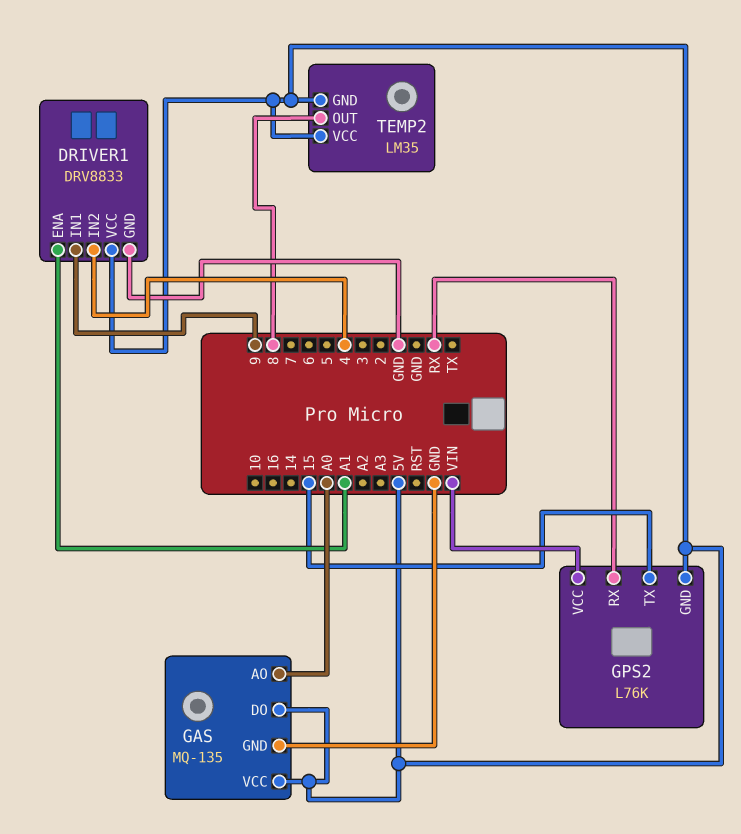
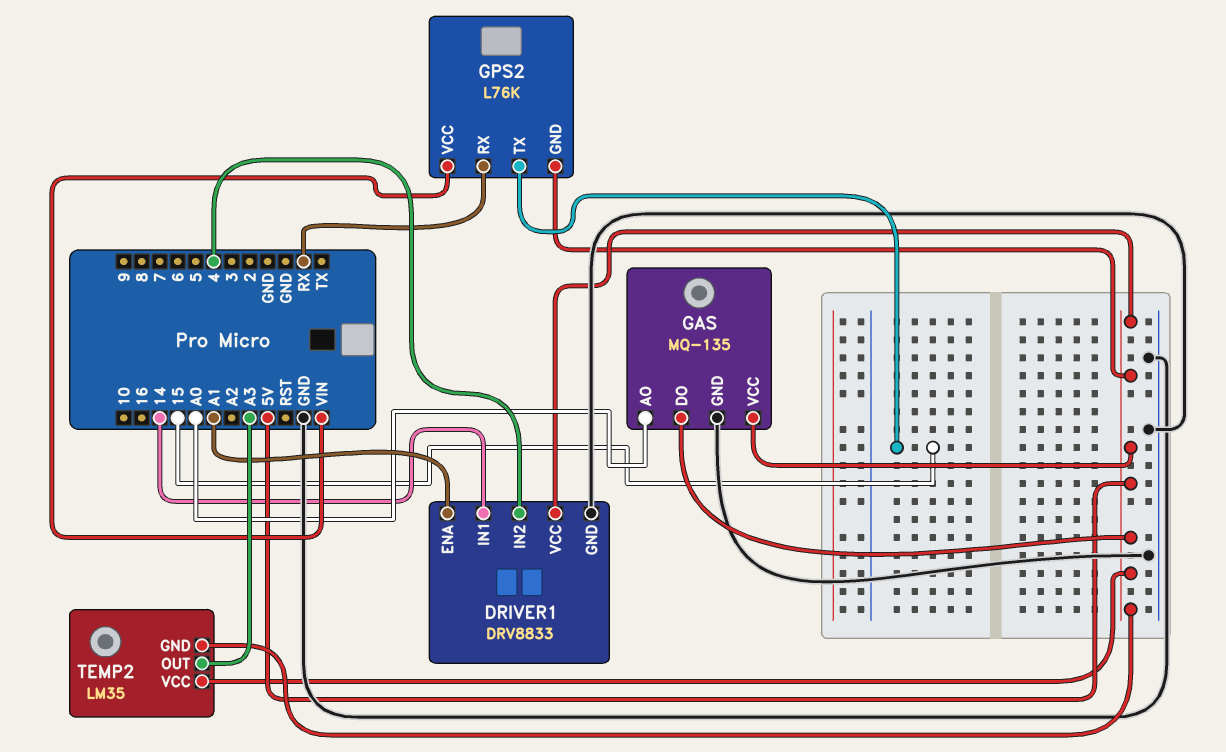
DRIVER1 pin IN1: 9 -> 14
TEMP2 pin OUT: 8 -> A3

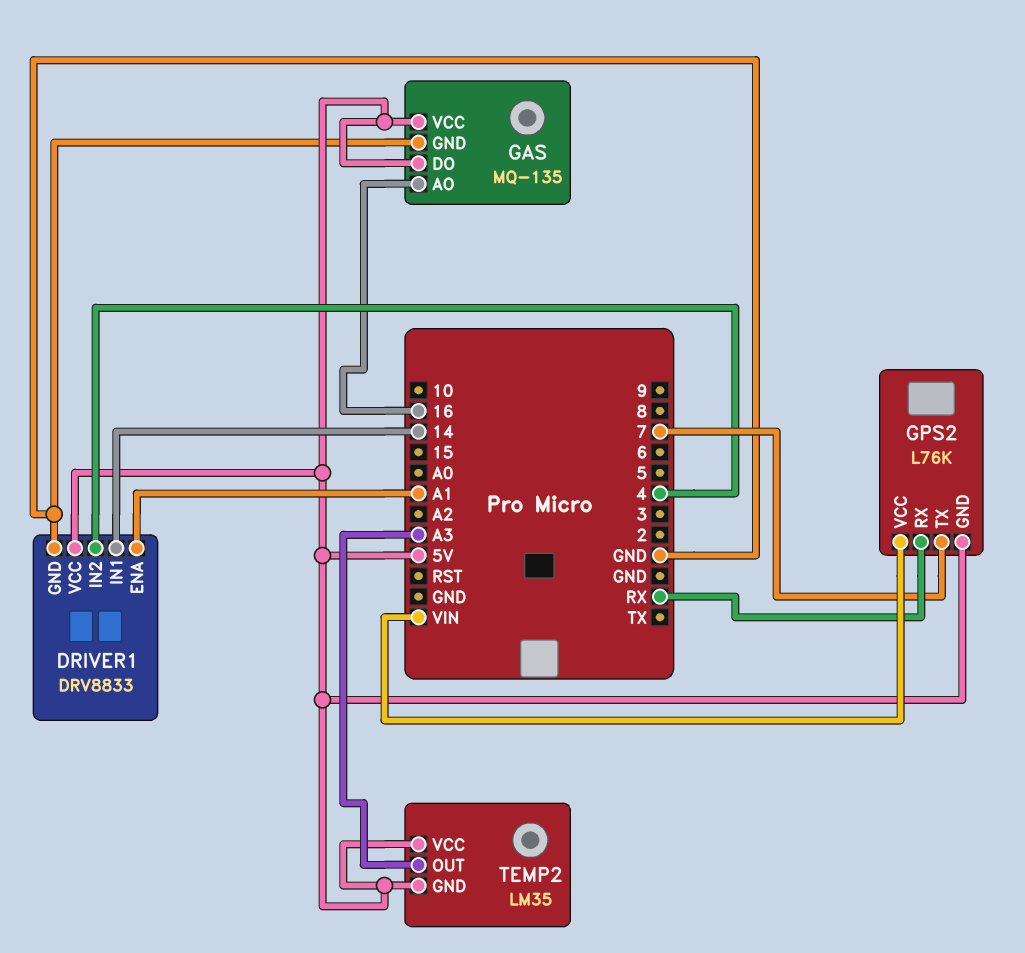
GAS pin AO: A0 -> 16
GPS2 pin TX: 15 -> 7

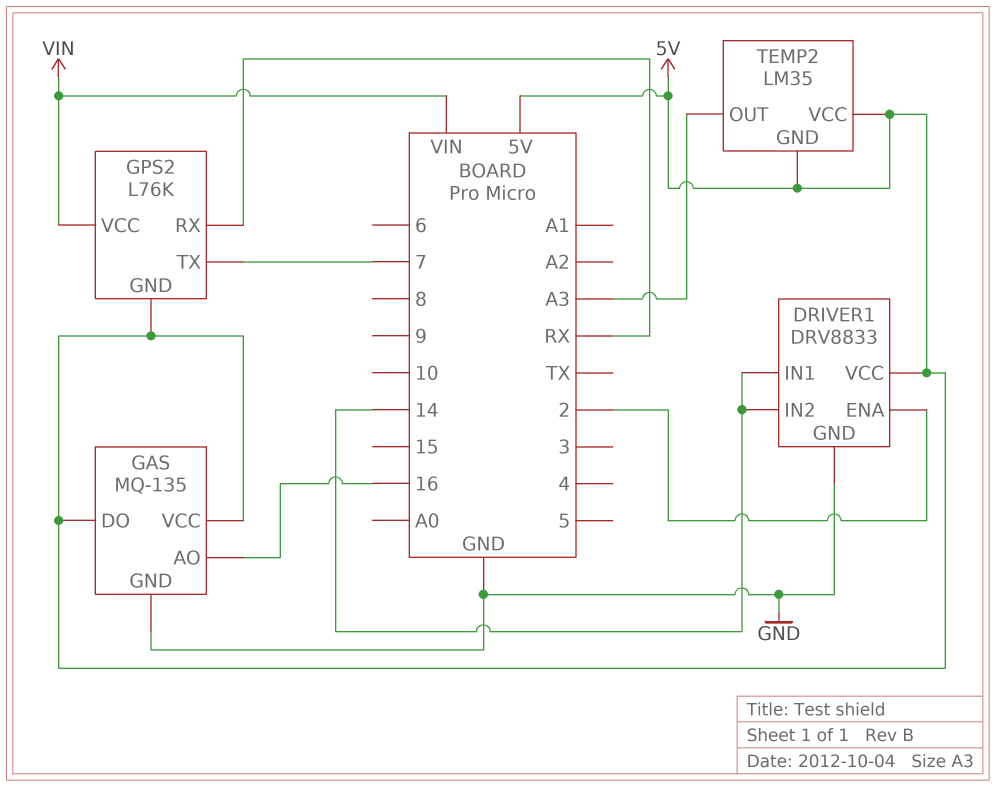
DRIVER1 pin ENA: A1 -> 2
DRIVER1 pin IN2: 4 -> 14

